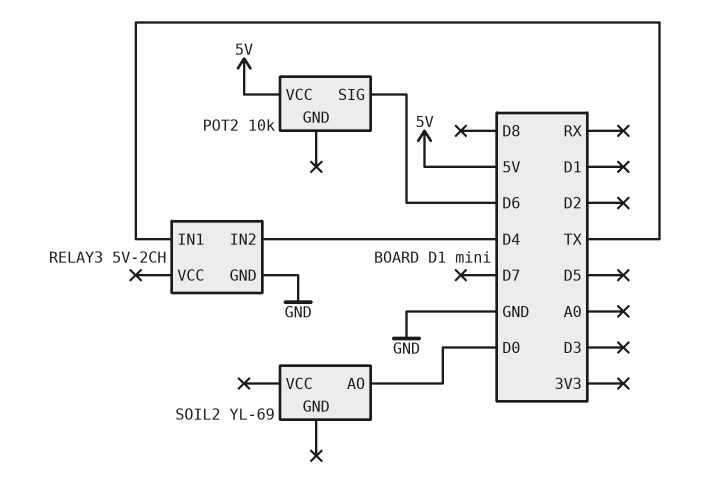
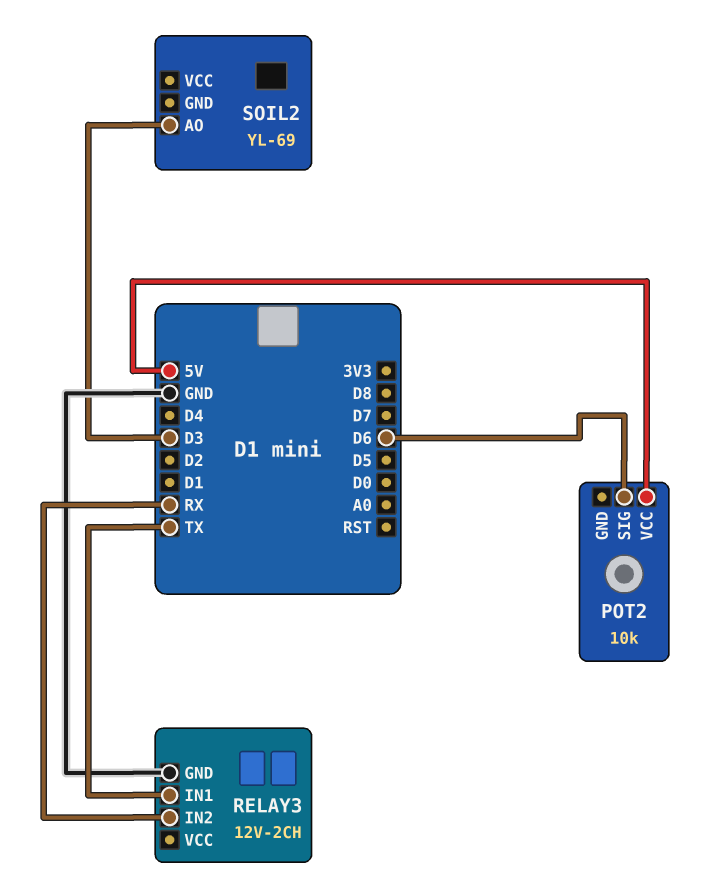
RELAY3: 5V-2CH -> 12V-2CH
RELAY3 pin IN2: D4 -> RX
SOIL2 pin AO: D0 -> D3

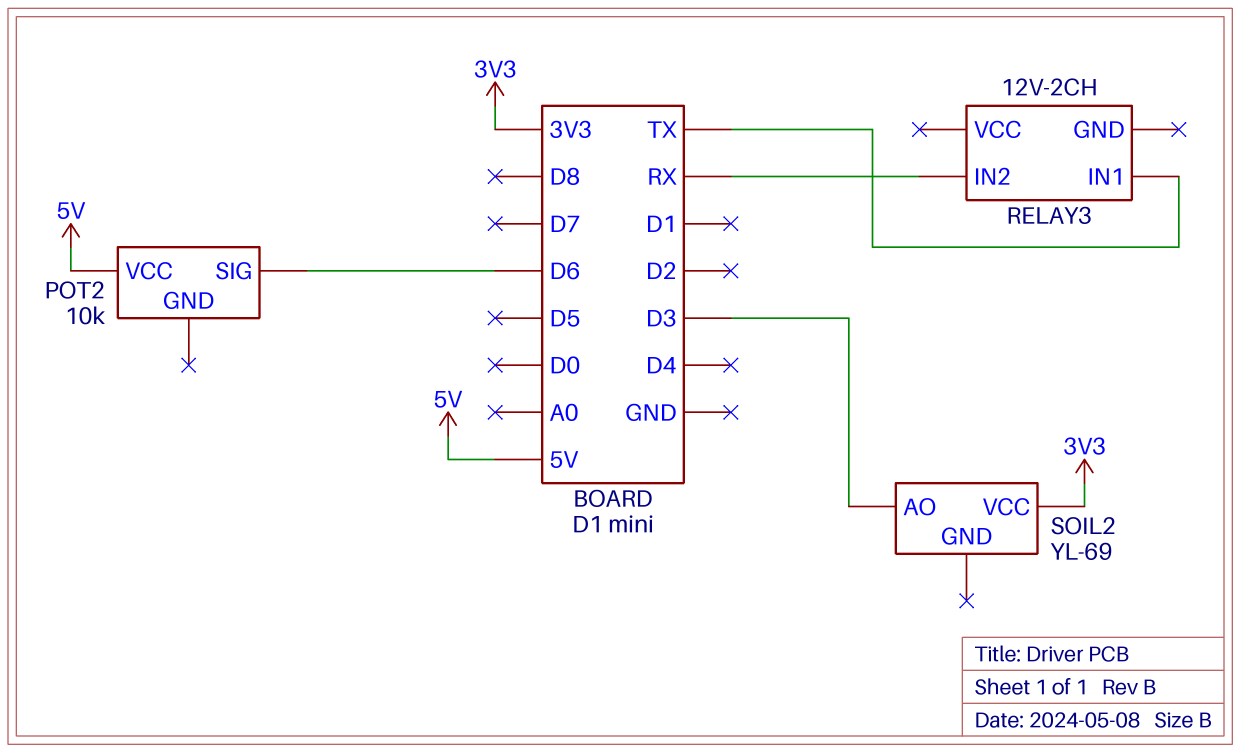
RELAY3 pin GND: GND -> none
SOIL2 pin VCC: none -> 3V3

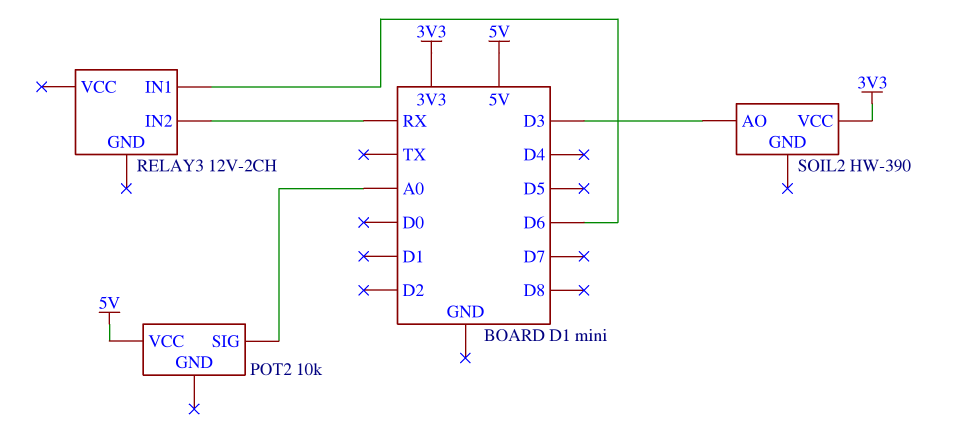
POT2 pin SIG: D6 -> A0
RELAY3 pin IN1: TX -> D6
SOIL2: YL-69 -> HW-390

